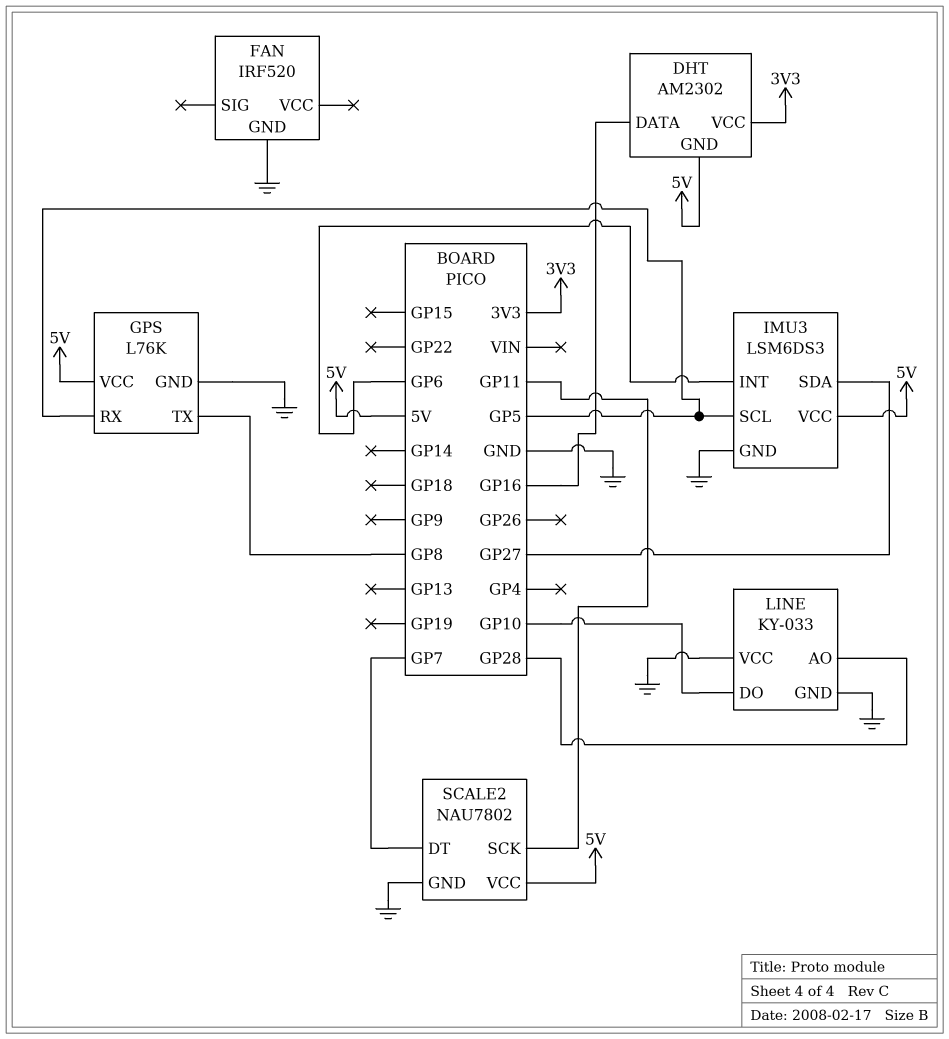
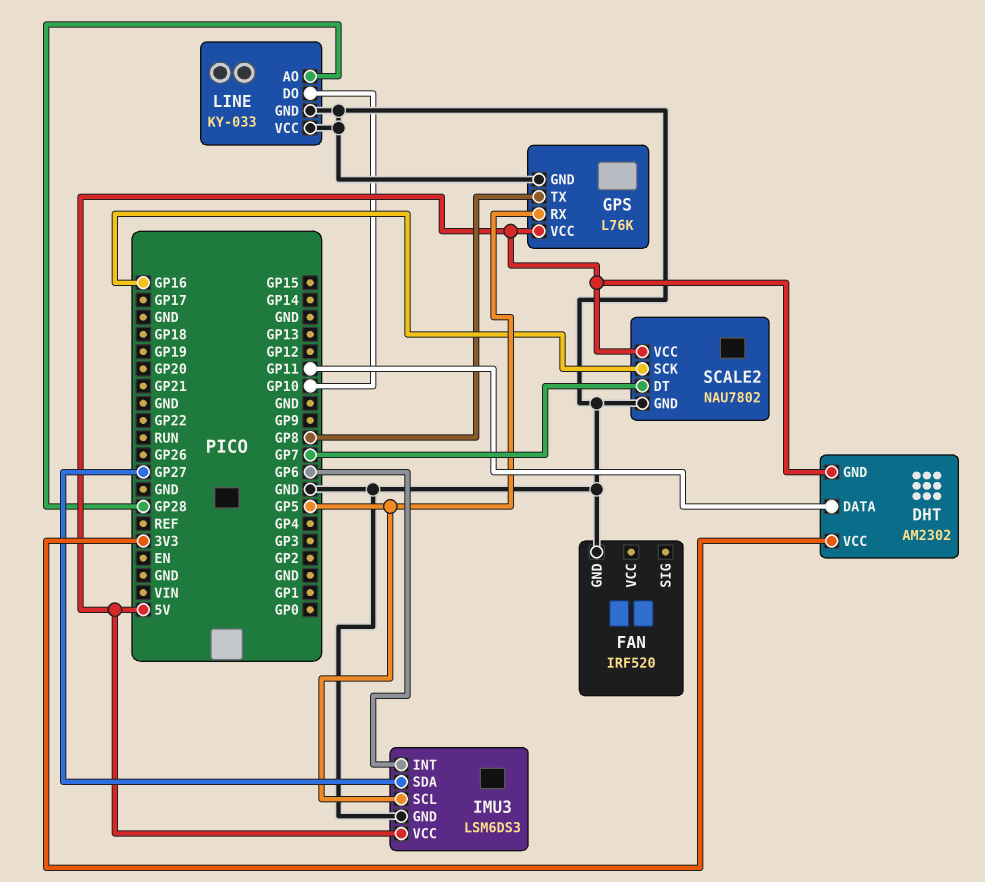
DHT pin DATA: GP16 -> GP11
SCALE2 pin SCK: GP11 -> GP16

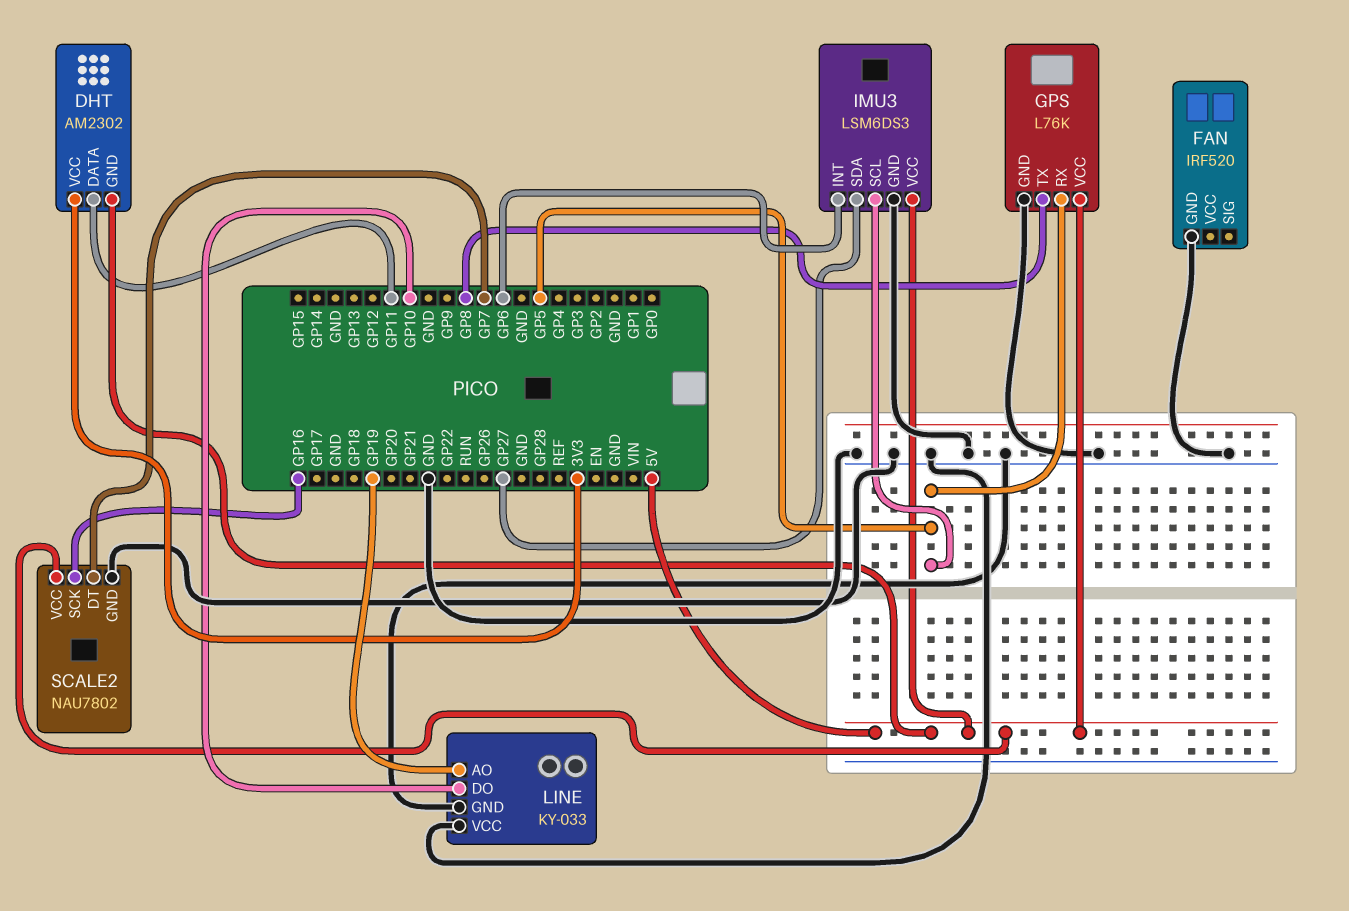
LINE pin AO: GP28 -> GP19

